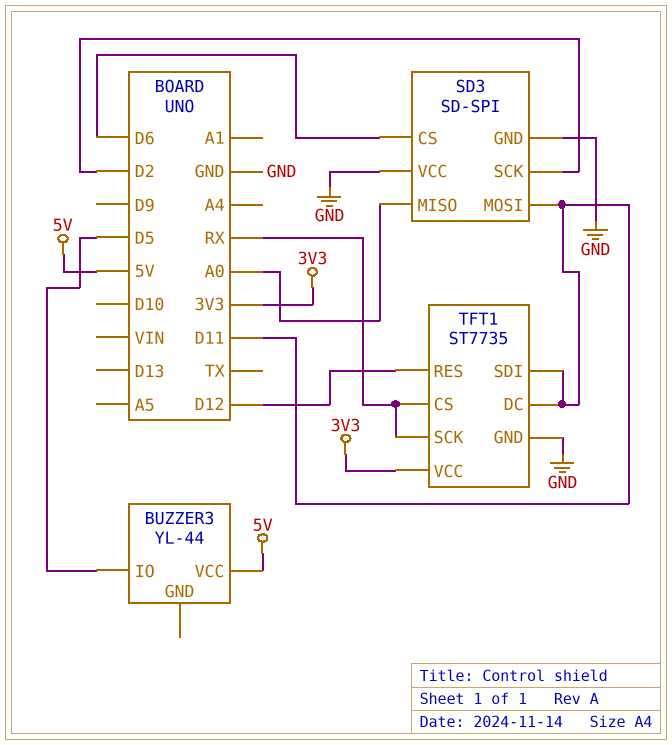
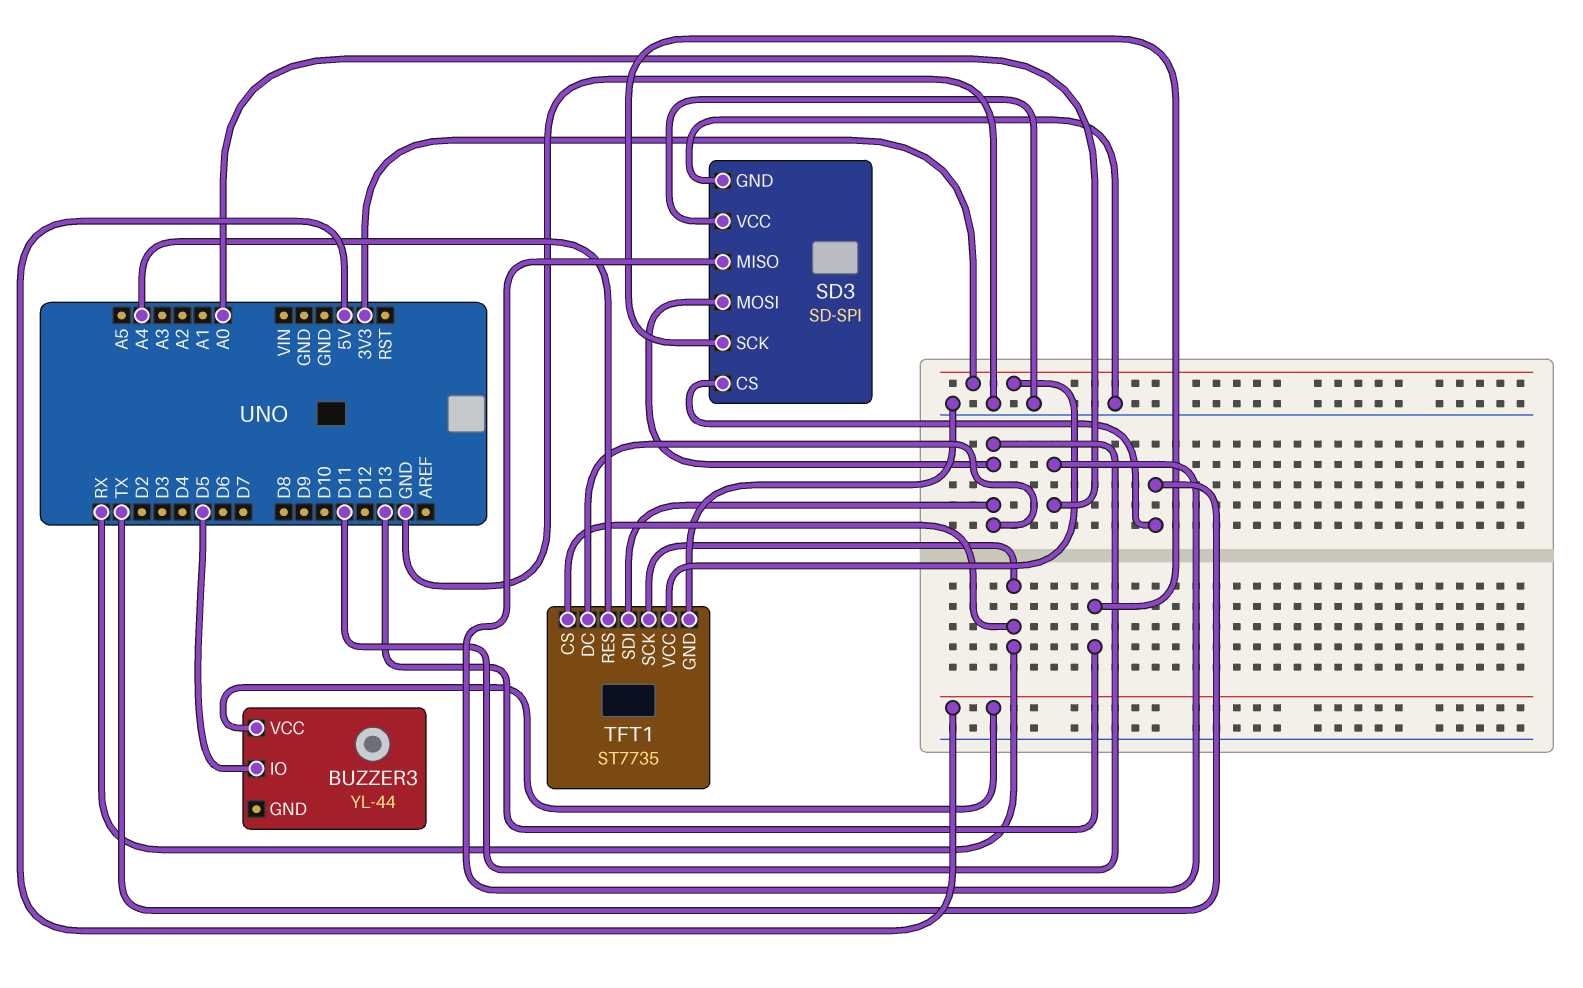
SD3 pin CS: D6 -> TX
SD3 pin SCK: D2 -> D13
TFT1 pin RES: D12 -> A4

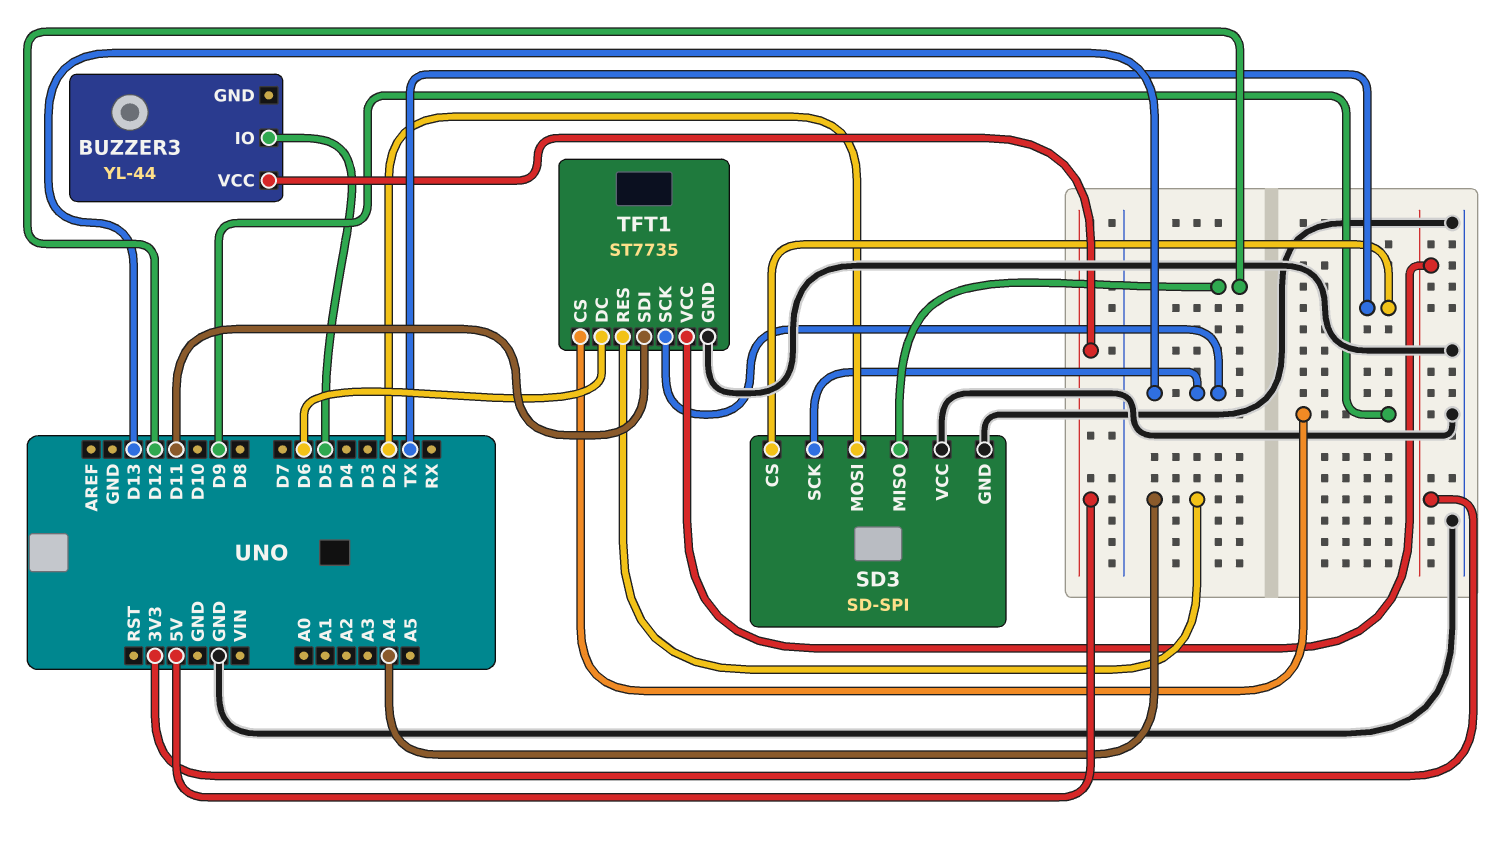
SD3 pin MISO: A0 -> D12
SD3 pin MOSI: D11 -> D2
TFT1 pin CS: RX -> D9
TFT1 pin DC: D11 -> D6
TFT1 pin SCK: RX -> D13

